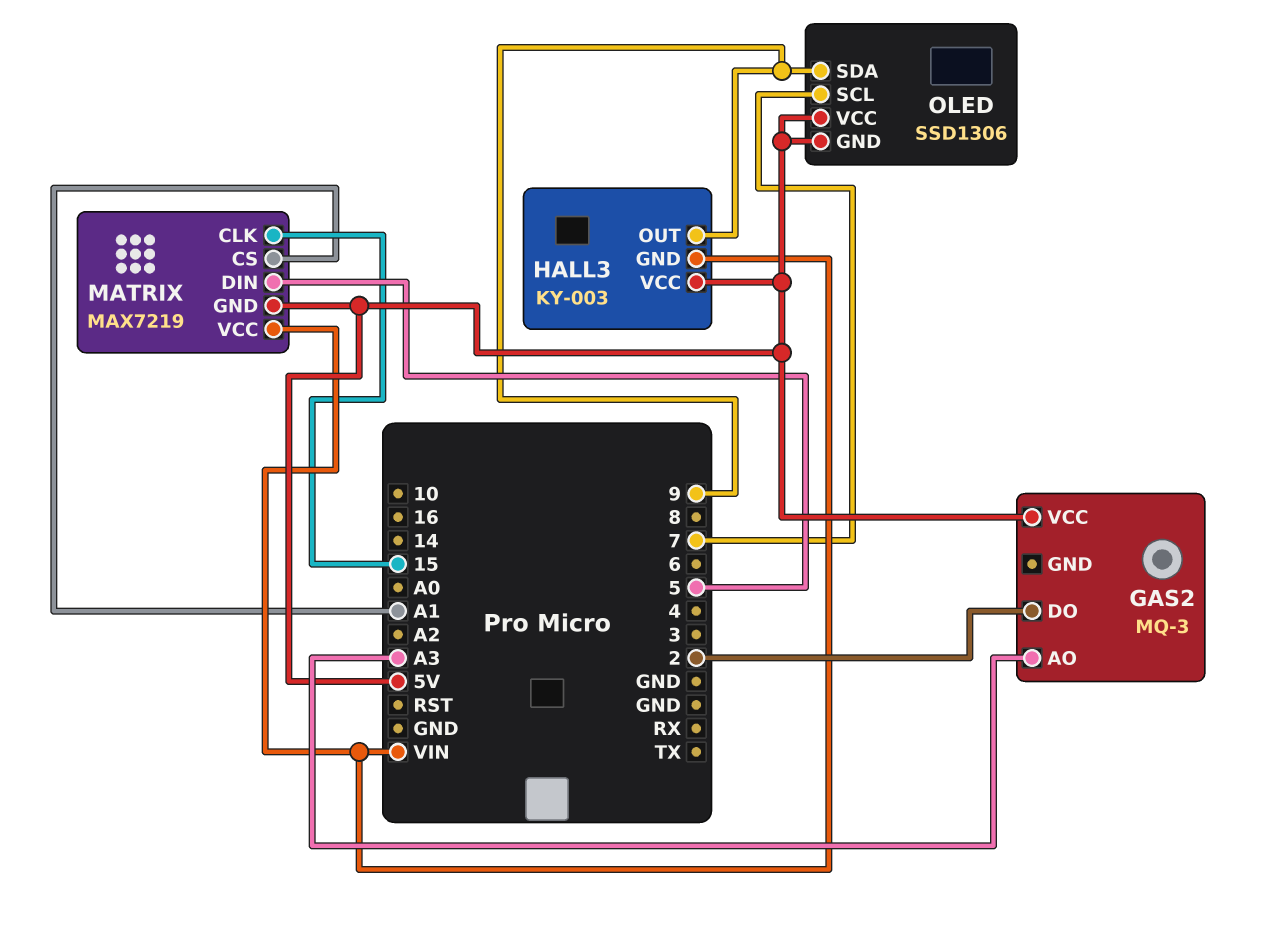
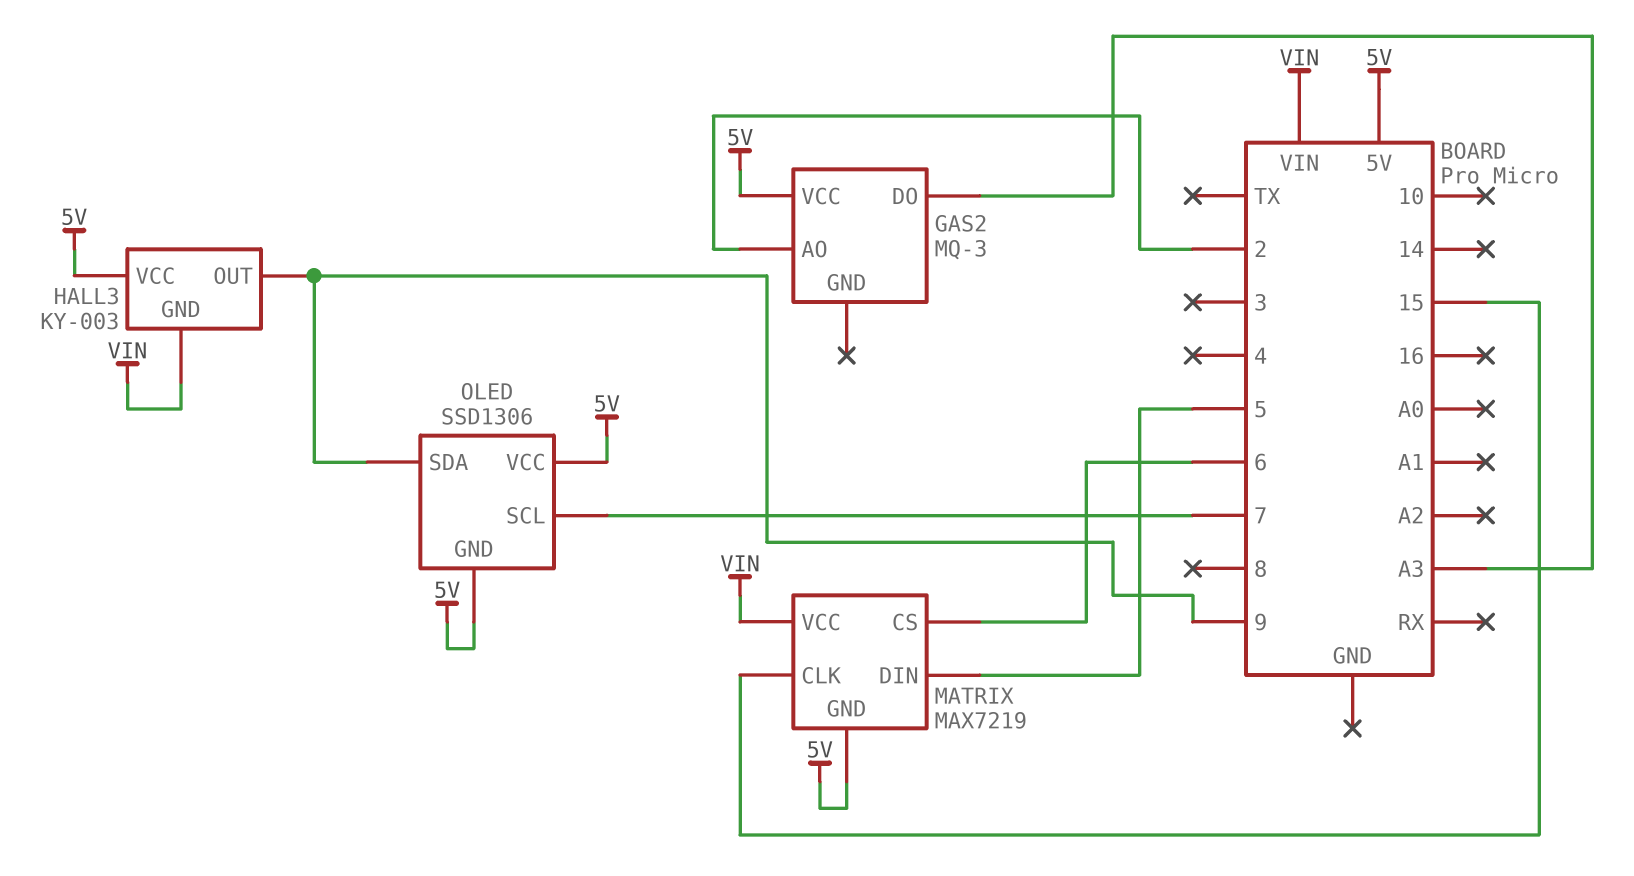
GAS2 pin AO: A3 -> 2
GAS2 pin DO: 2 -> A3
MATRIX pin CS: A1 -> 6

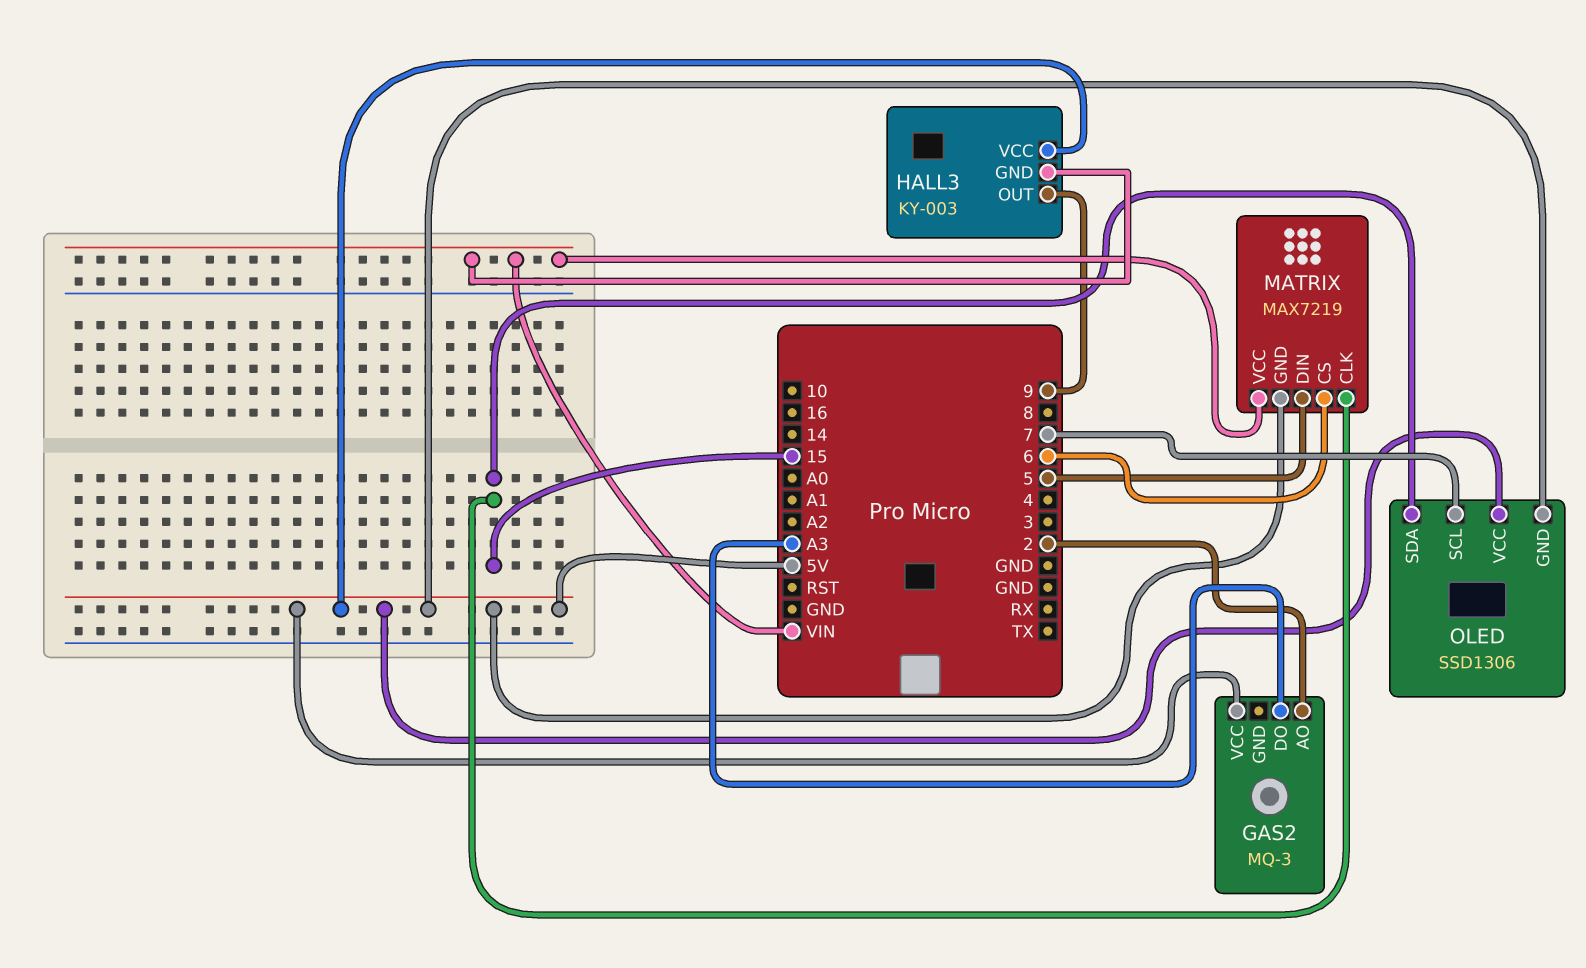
OLED pin SDA: 9 -> 15

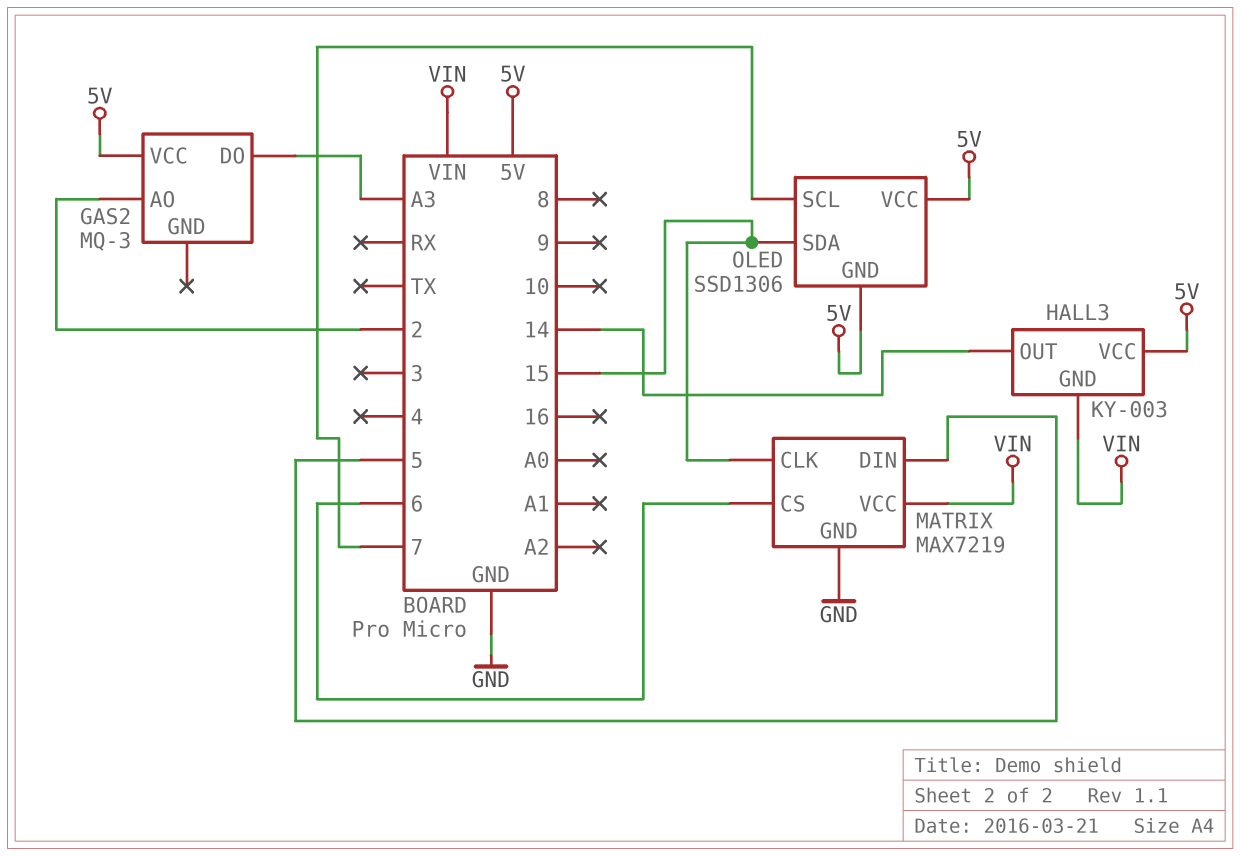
HALL3 pin OUT: 9 -> 14
MATRIX pin GND: 5V -> GND

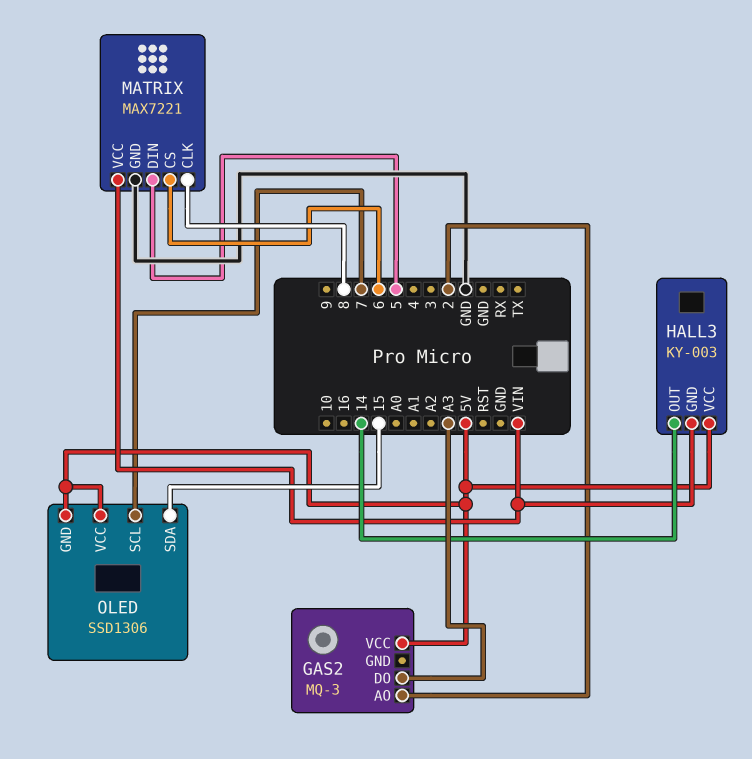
MATRIX: MAX7219 -> MAX7221
MATRIX pin CLK: 15 -> 8

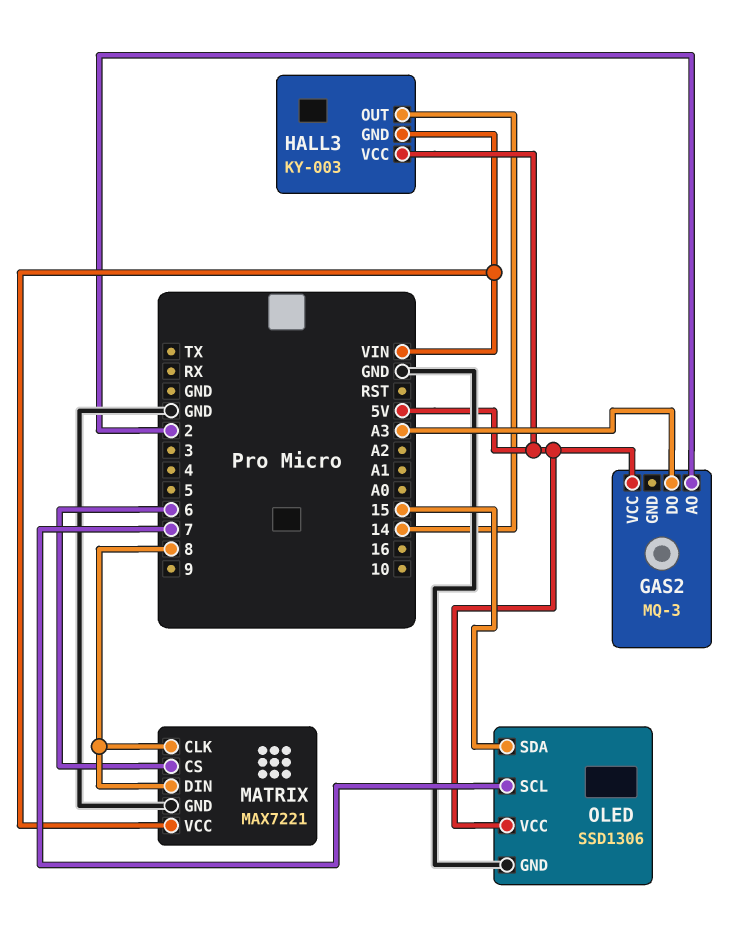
MATRIX pin DIN: 5 -> 8
OLED pin GND: 5V -> GND

